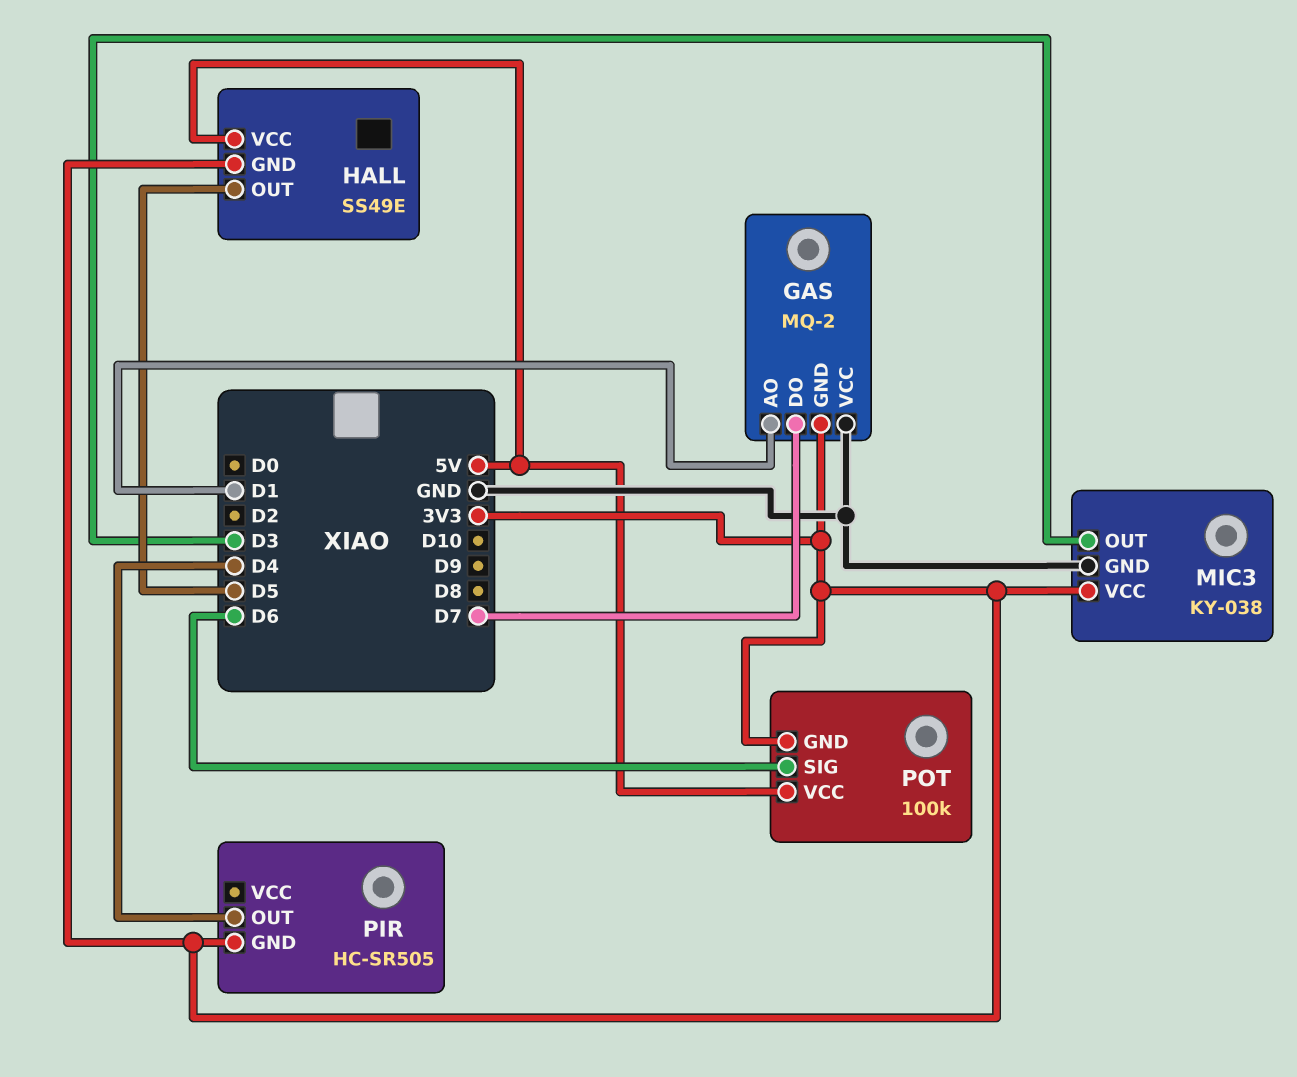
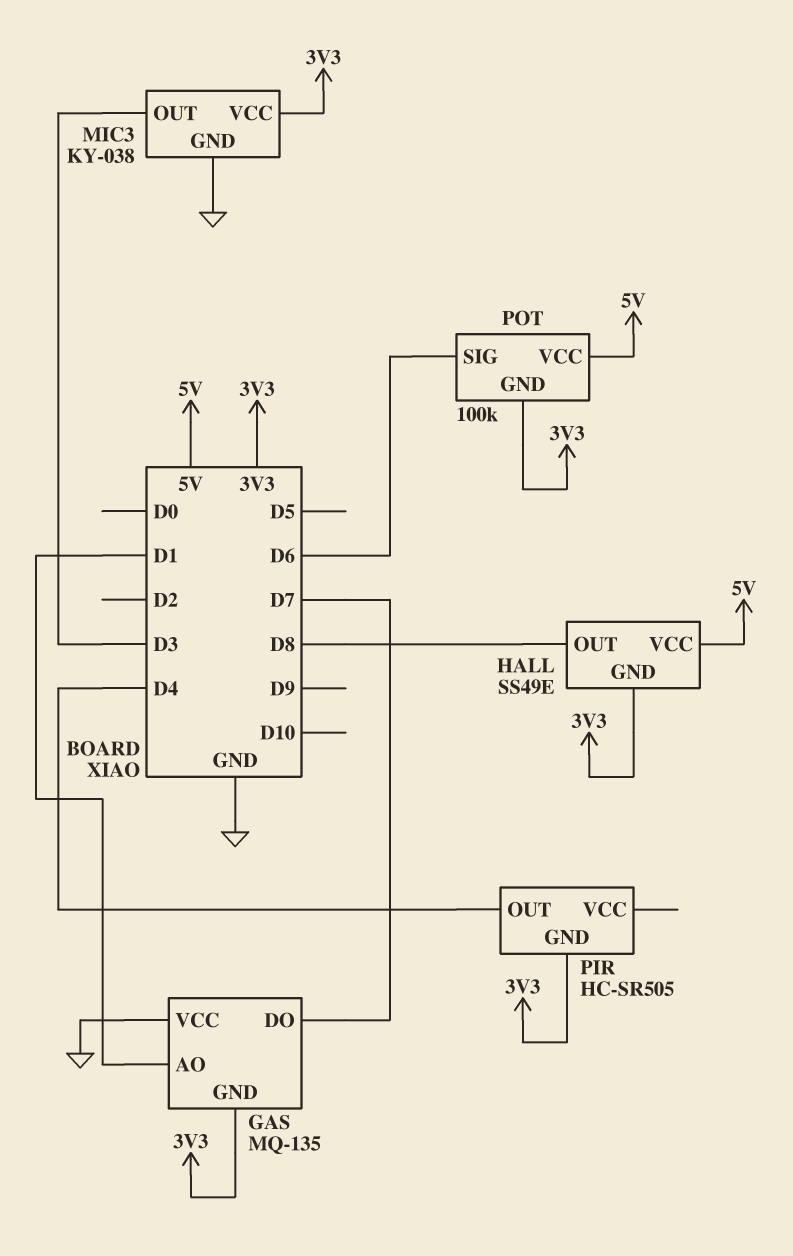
GAS: MQ-2 -> MQ-135
HALL pin OUT: D5 -> D8

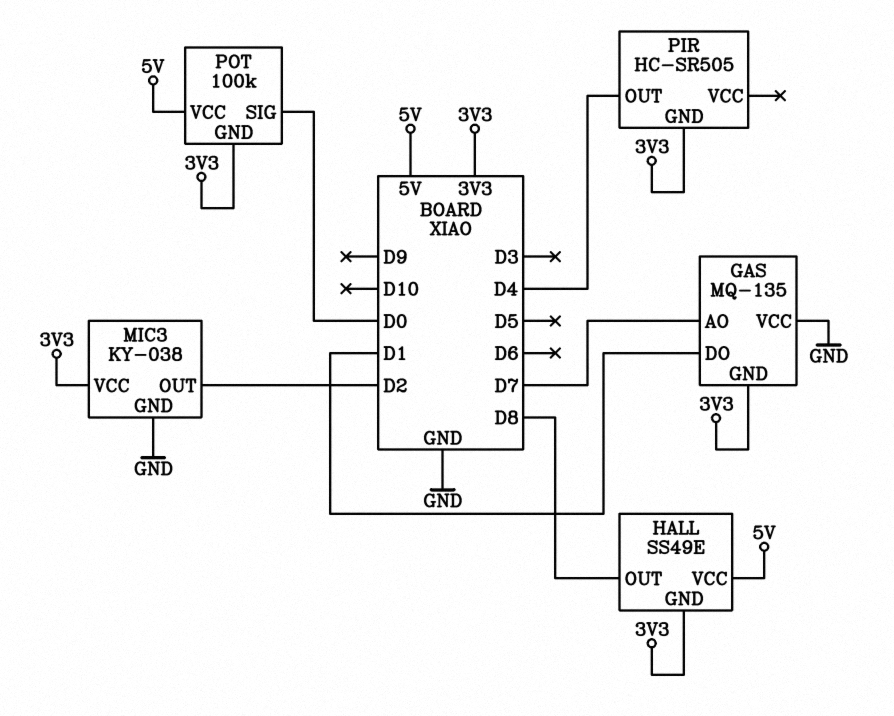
GAS pin AO: D1 -> D7
GAS pin DO: D7 -> D1
MIC3 pin OUT: D3 -> D2
POT pin SIG: D6 -> D0

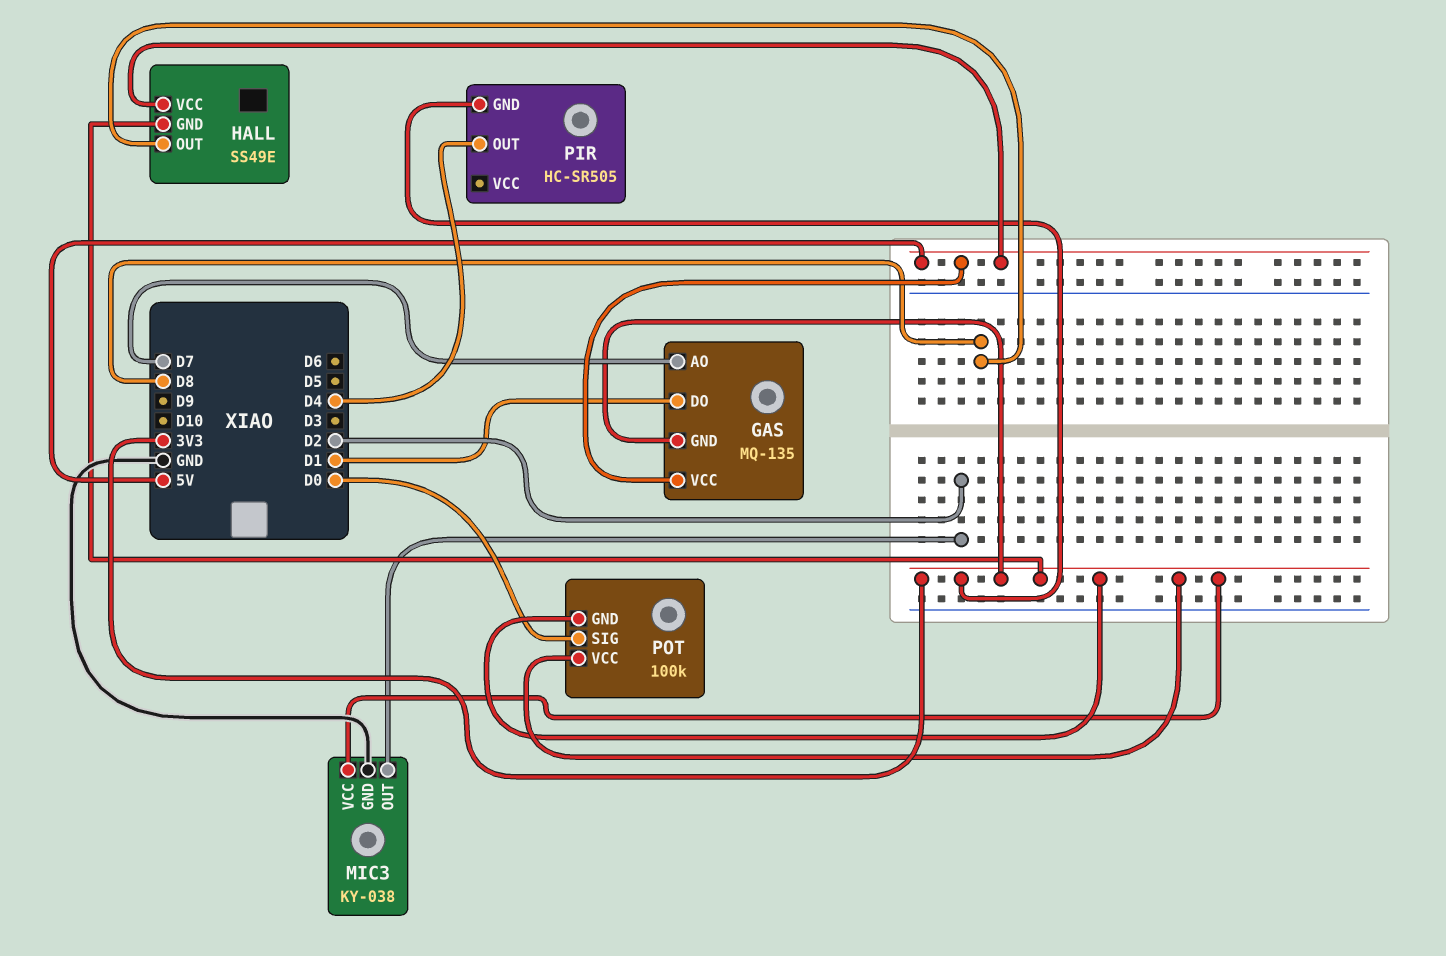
GAS pin VCC: GND -> 5V
POT pin VCC: 5V -> 3V3

